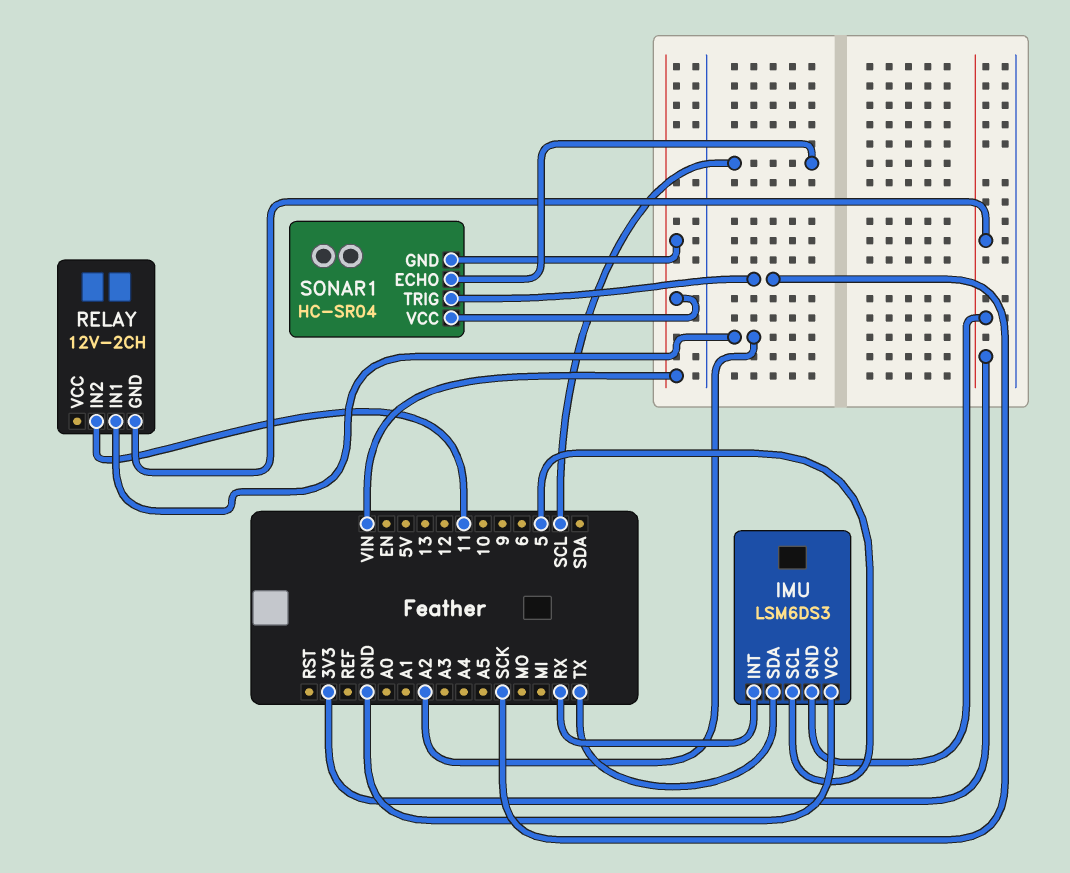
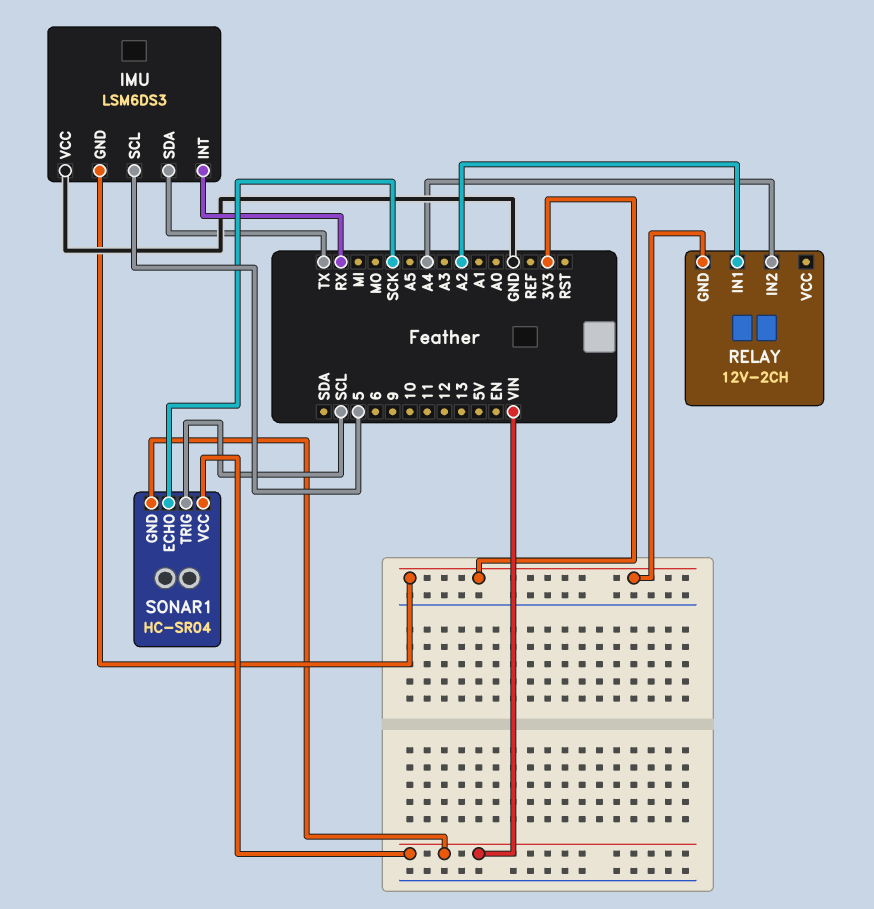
RELAY pin IN2: 11 -> A4
SONAR1 pin ECHO: SCL -> SCK
SONAR1 pin TRIG: SCK -> SCL

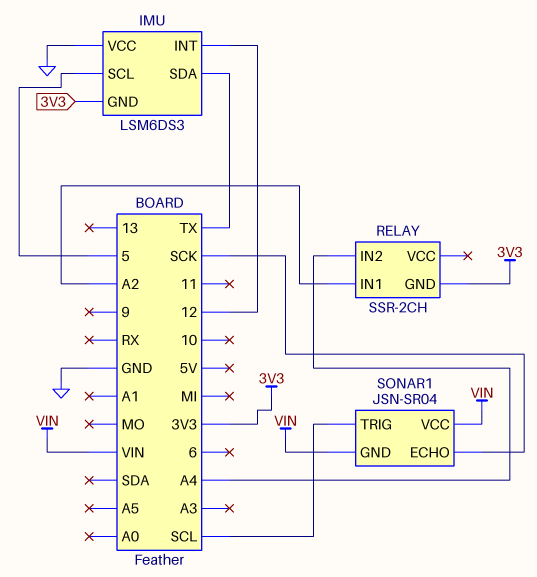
IMU pin INT: RX -> 12
RELAY: 12V-2CH -> SSR-2CH
SONAR1: HC-SR04 -> JSN-SR04

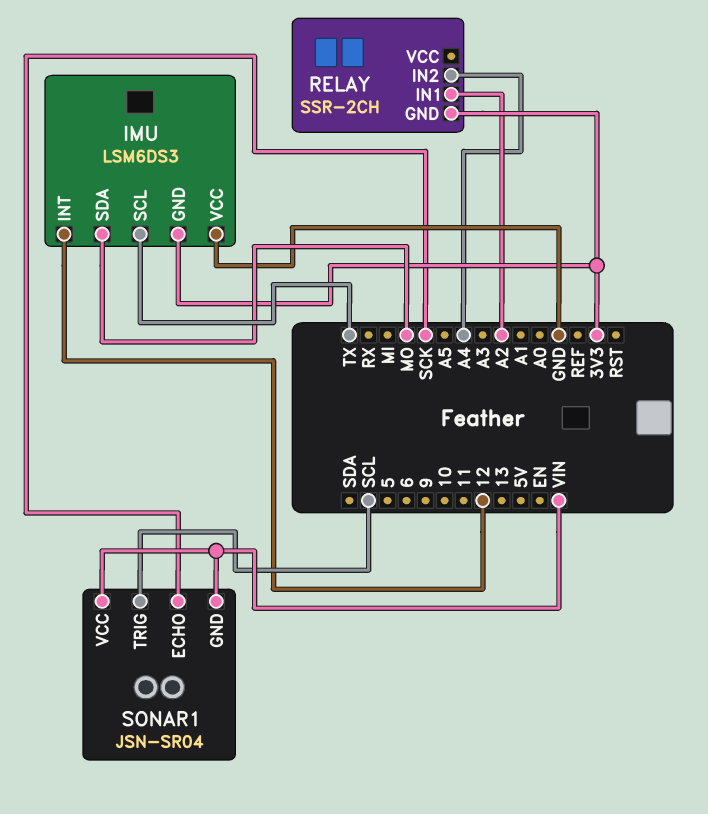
IMU pin SCL: 5 -> TX
IMU pin SDA: TX -> MO

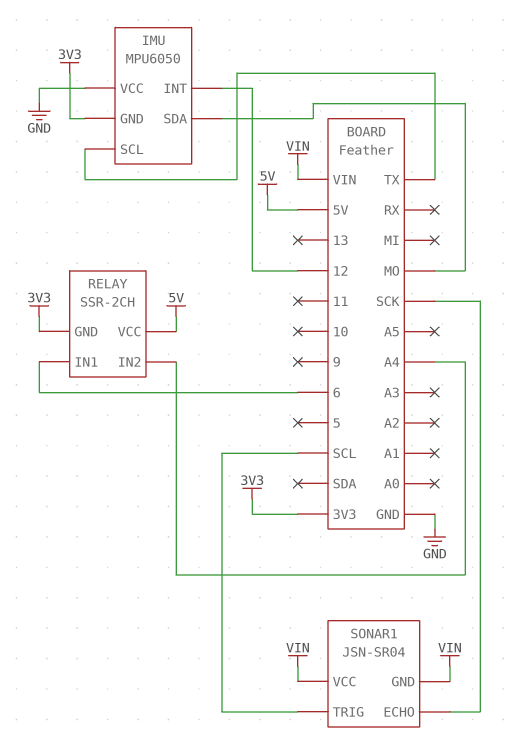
IMU: LSM6DS3 -> MPU6050
RELAY pin IN1: A2 -> 6
RELAY pin VCC: none -> 5V

